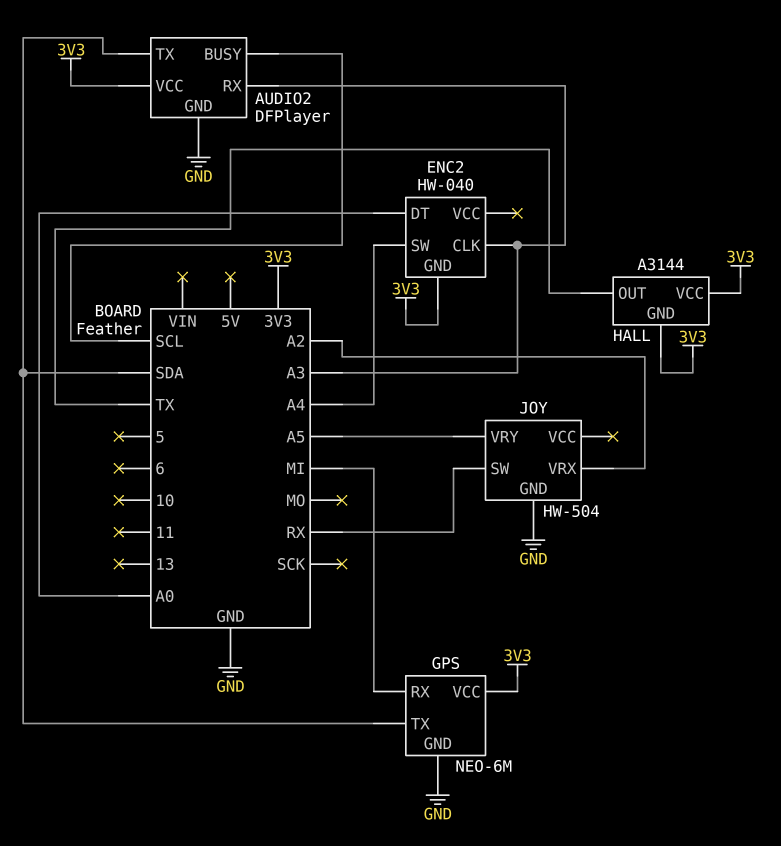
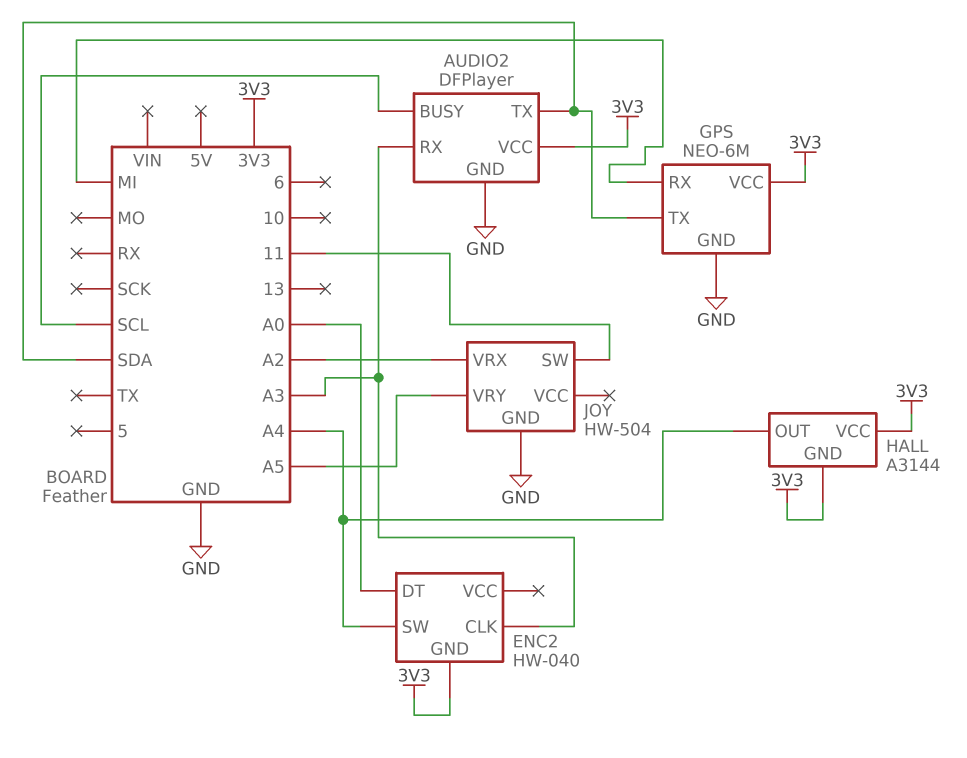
HALL pin OUT: TX -> A4
JOY pin SW: RX -> 11

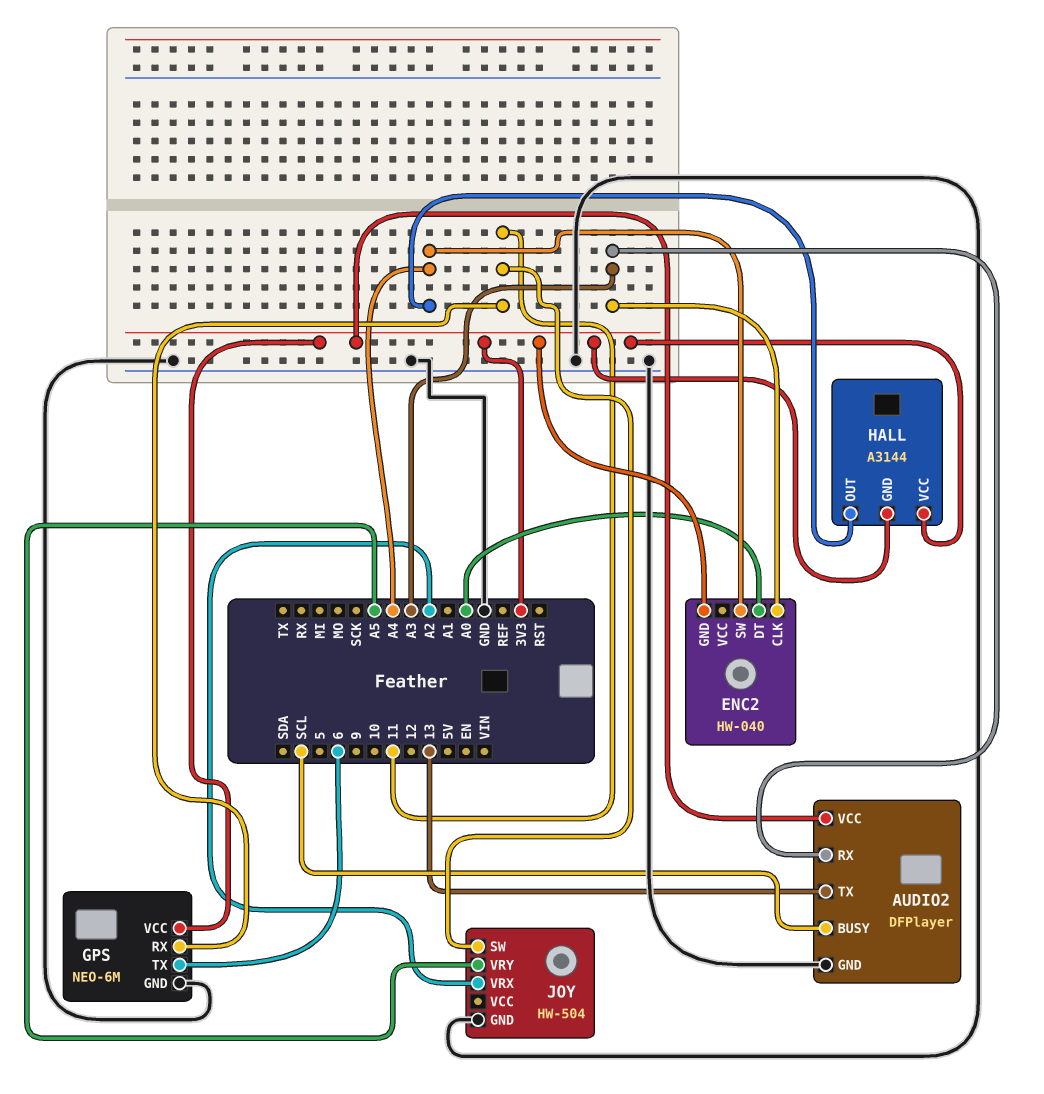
AUDIO2 pin TX: SDA -> 13
GPS pin RX: MI -> 11
GPS pin TX: SDA -> 6

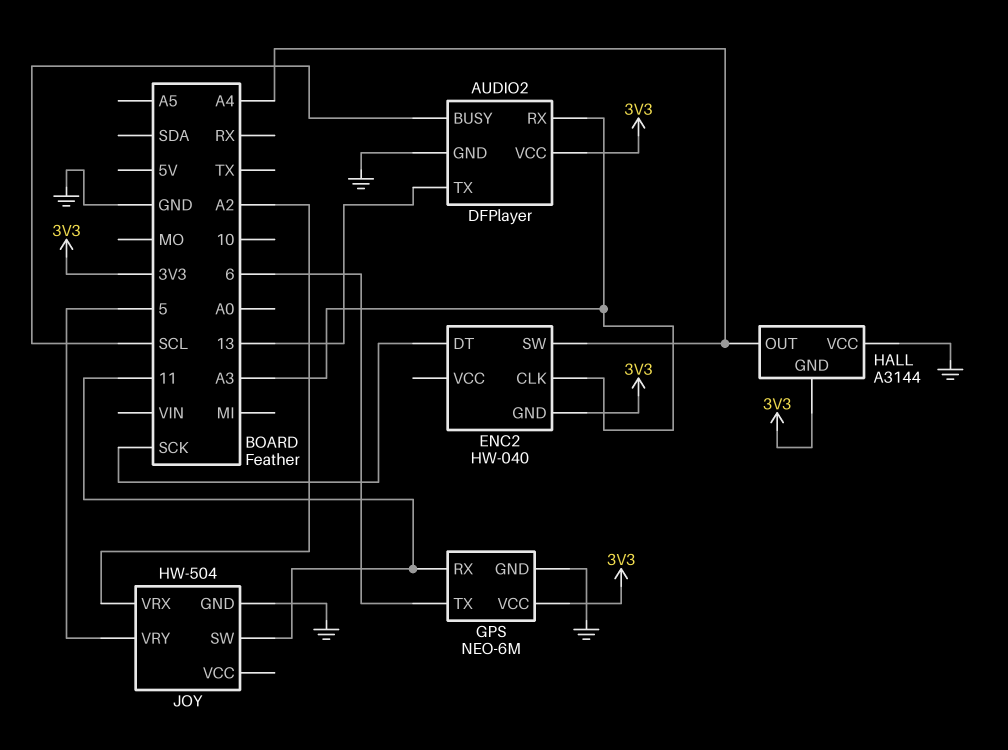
ENC2 pin DT: A0 -> SCK
HALL pin VCC: 3V3 -> GND
JOY pin VRY: A5 -> 5

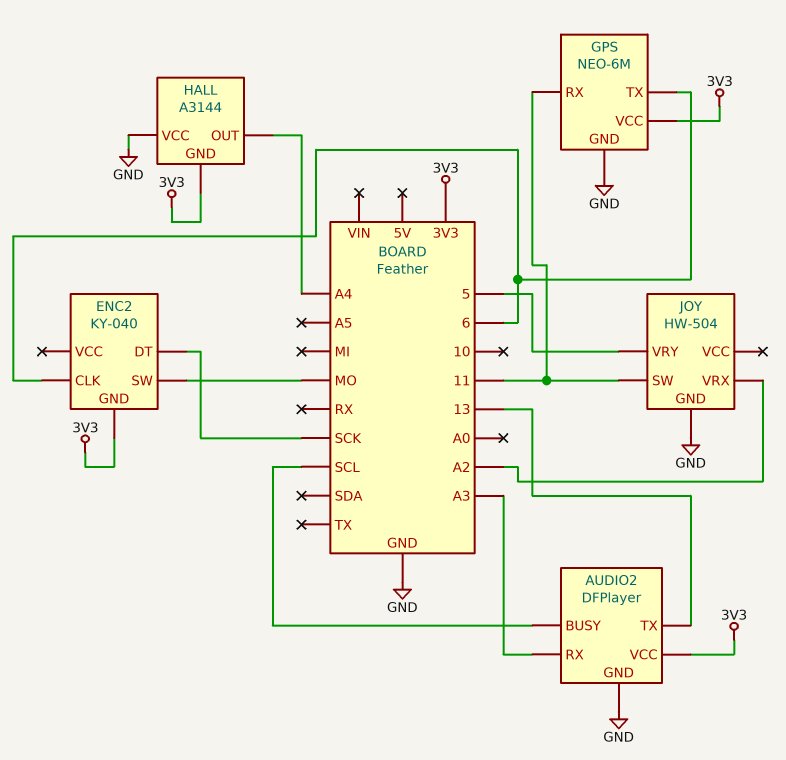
ENC2: HW-040 -> KY-040
ENC2 pin CLK: A3 -> 6
ENC2 pin SW: A4 -> MO

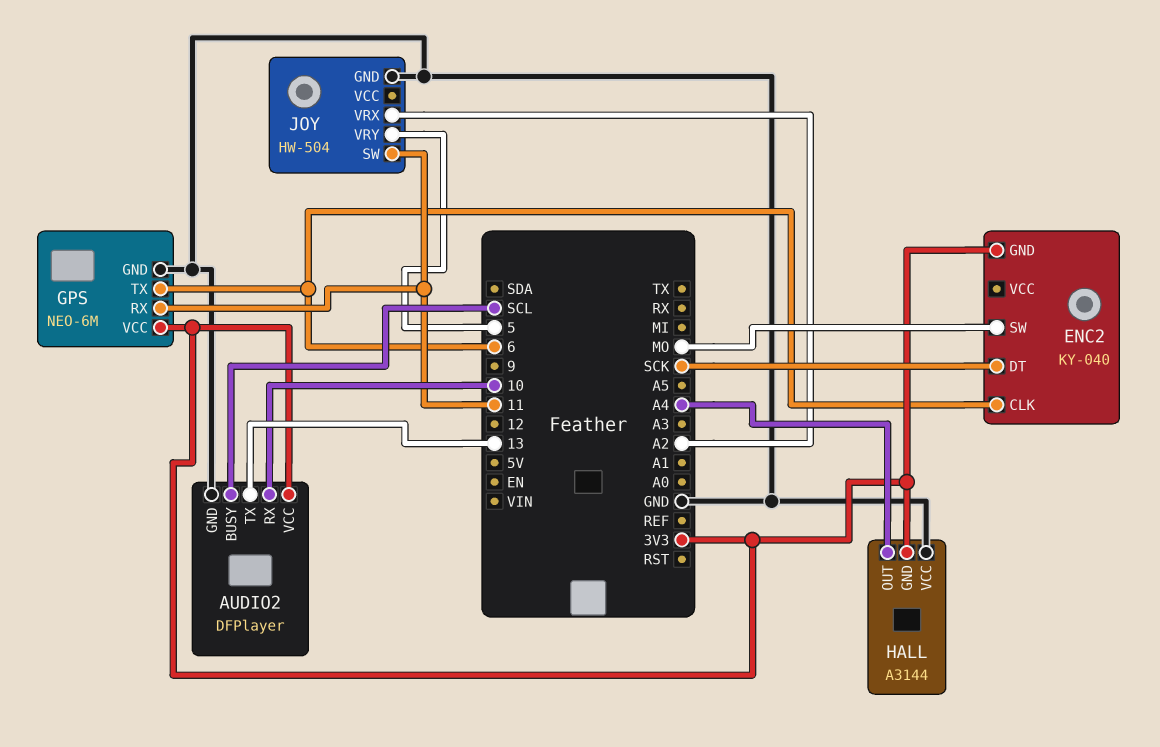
AUDIO2 pin RX: A3 -> 10

